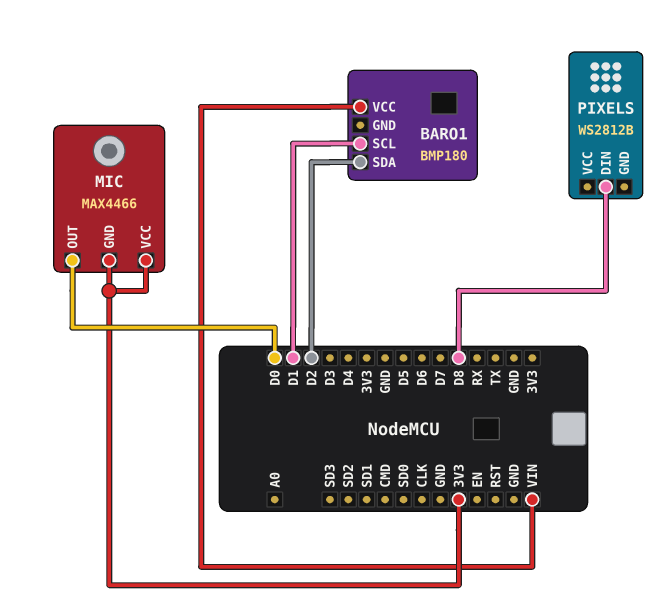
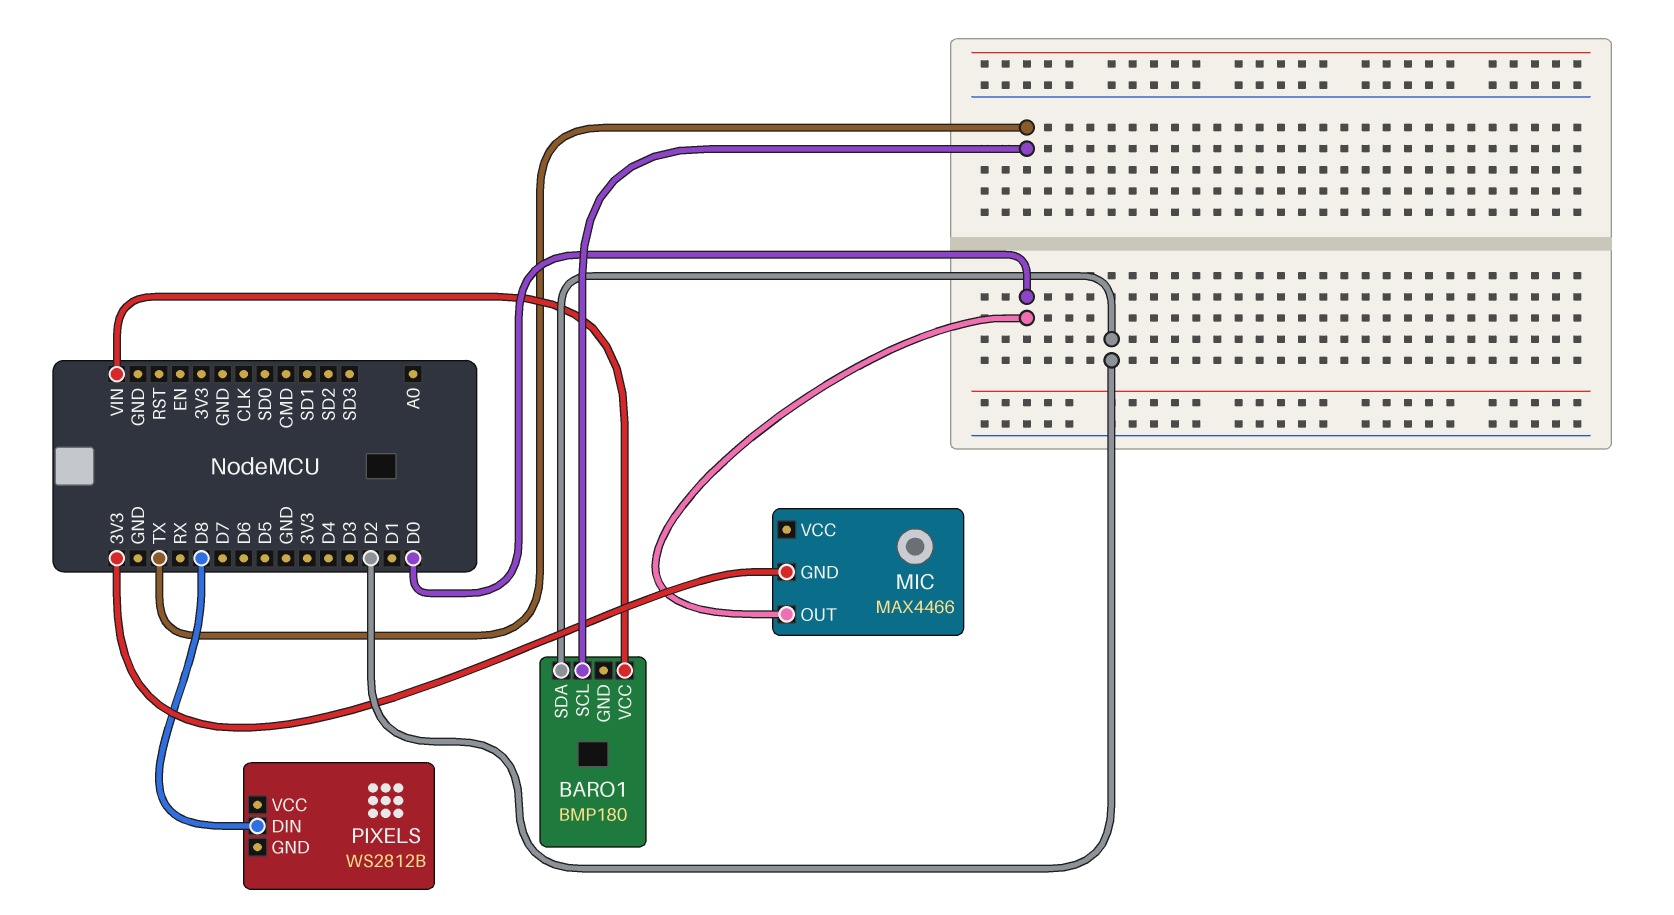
BARO1 pin SCL: D1 -> TX
MIC pin VCC: 3V3 -> none

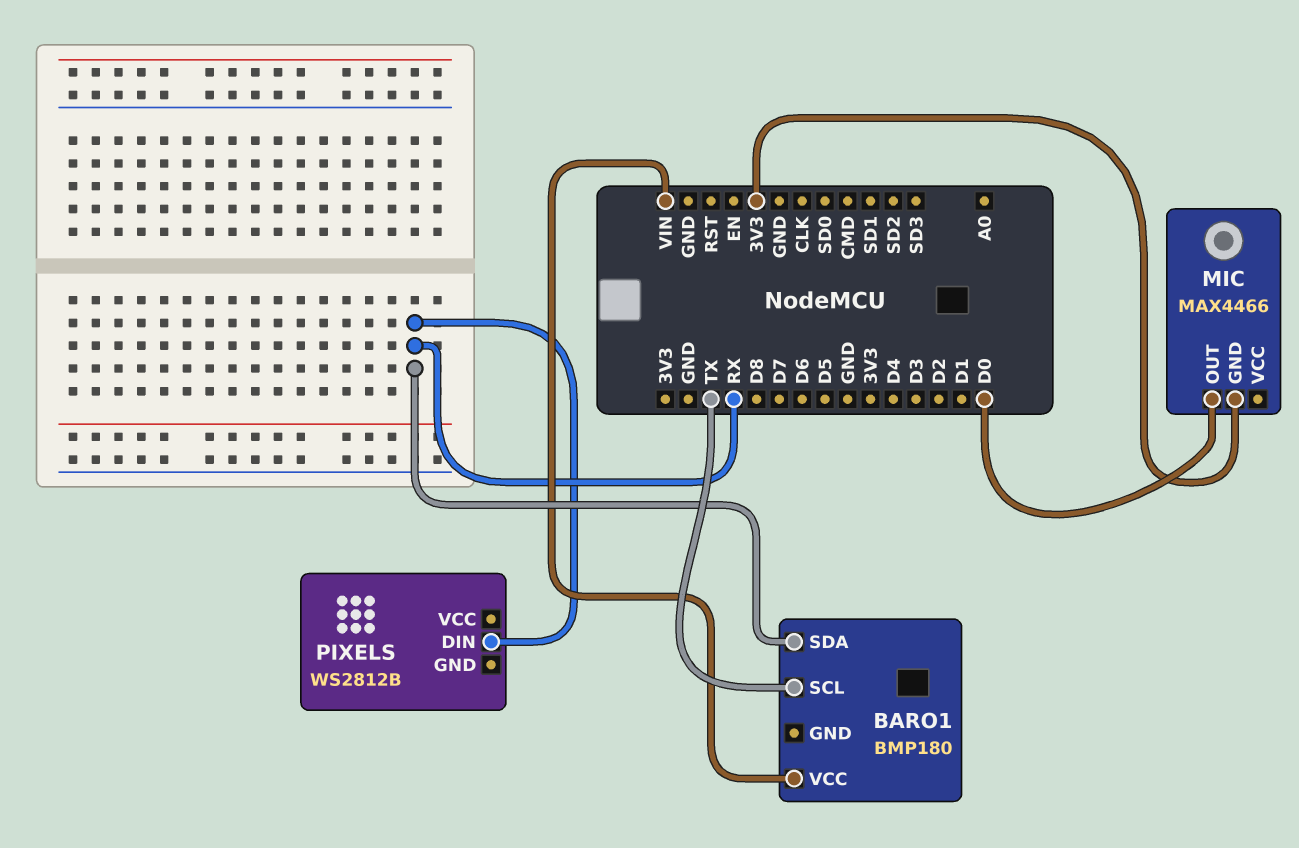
BARO1 pin SDA: D2 -> RX
PIXELS pin DIN: D8 -> RX

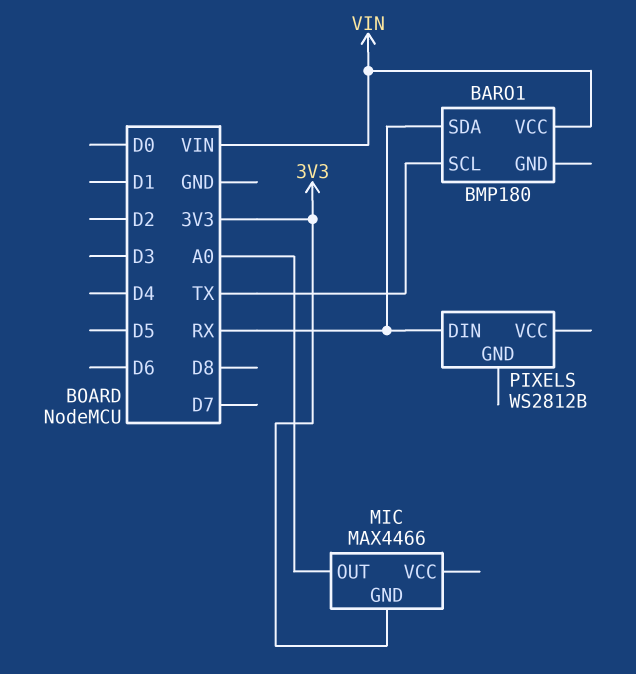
MIC pin OUT: D0 -> A0

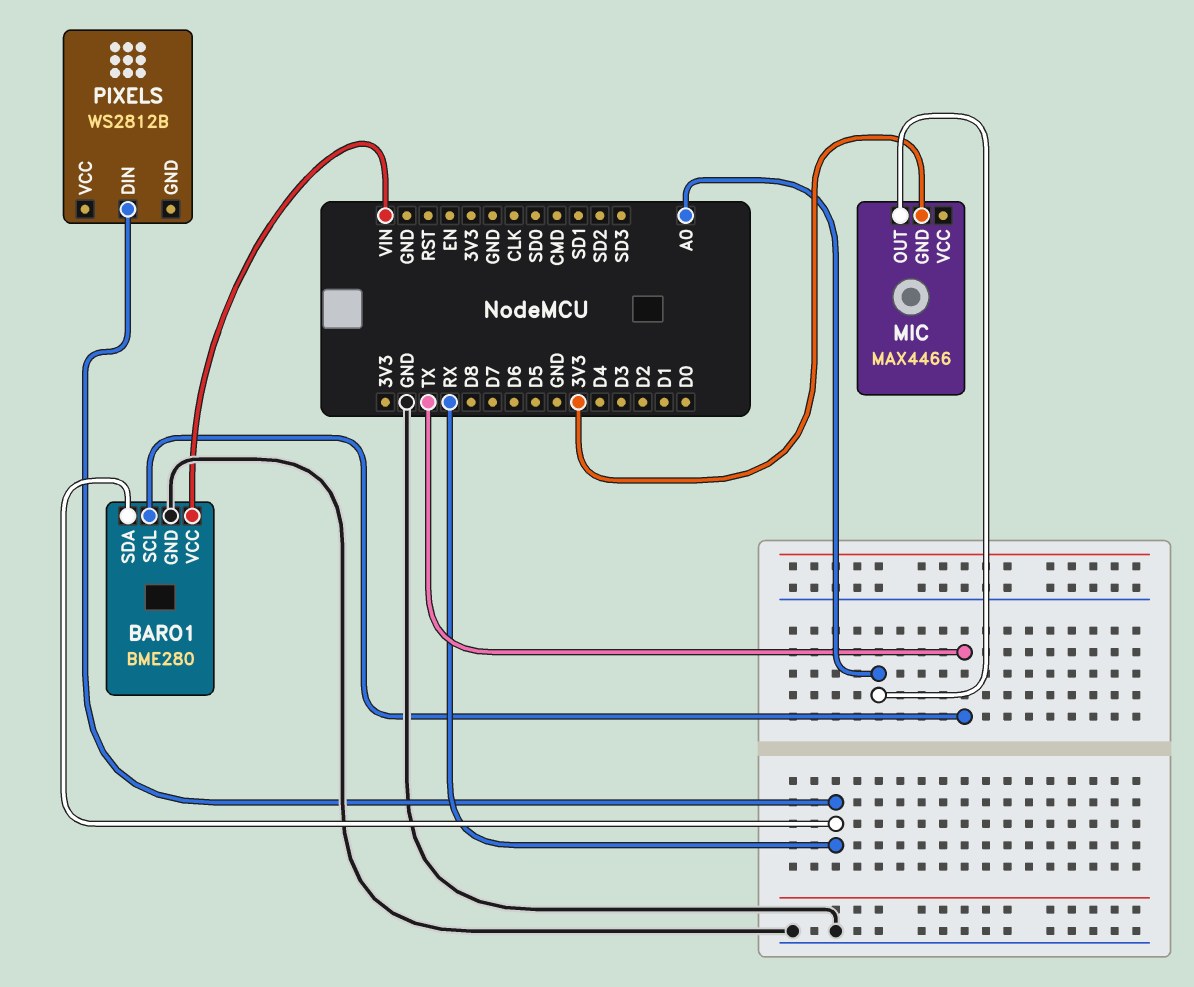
BARO1: BMP180 -> BME280
BARO1 pin GND: none -> GND

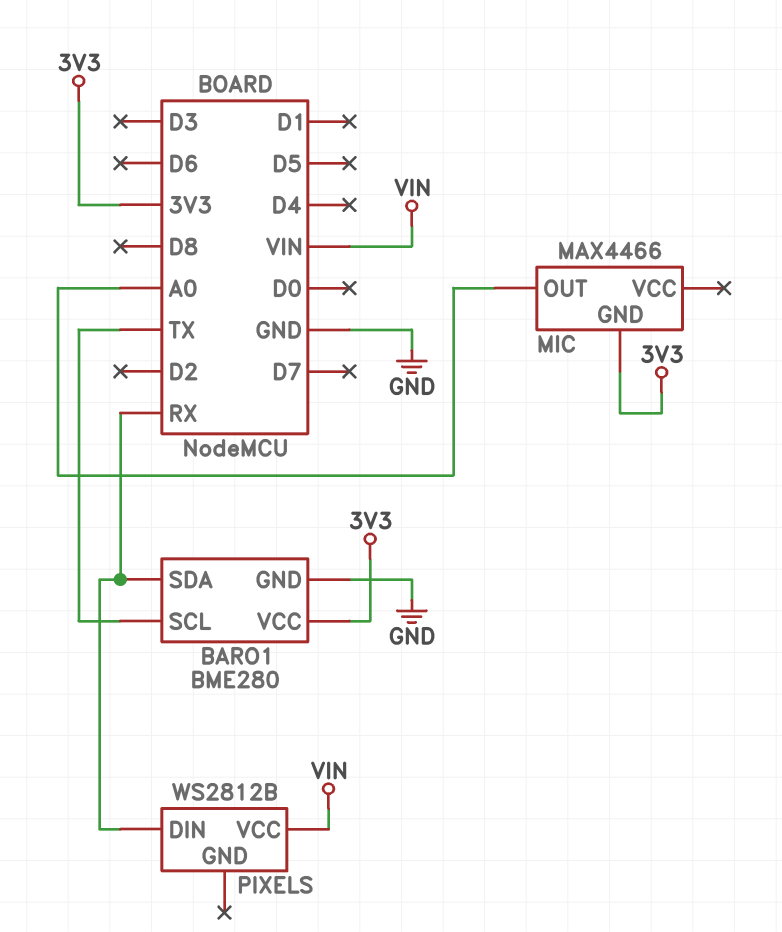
BARO1 pin VCC: VIN -> 3V3
PIXELS pin VCC: none -> VIN

